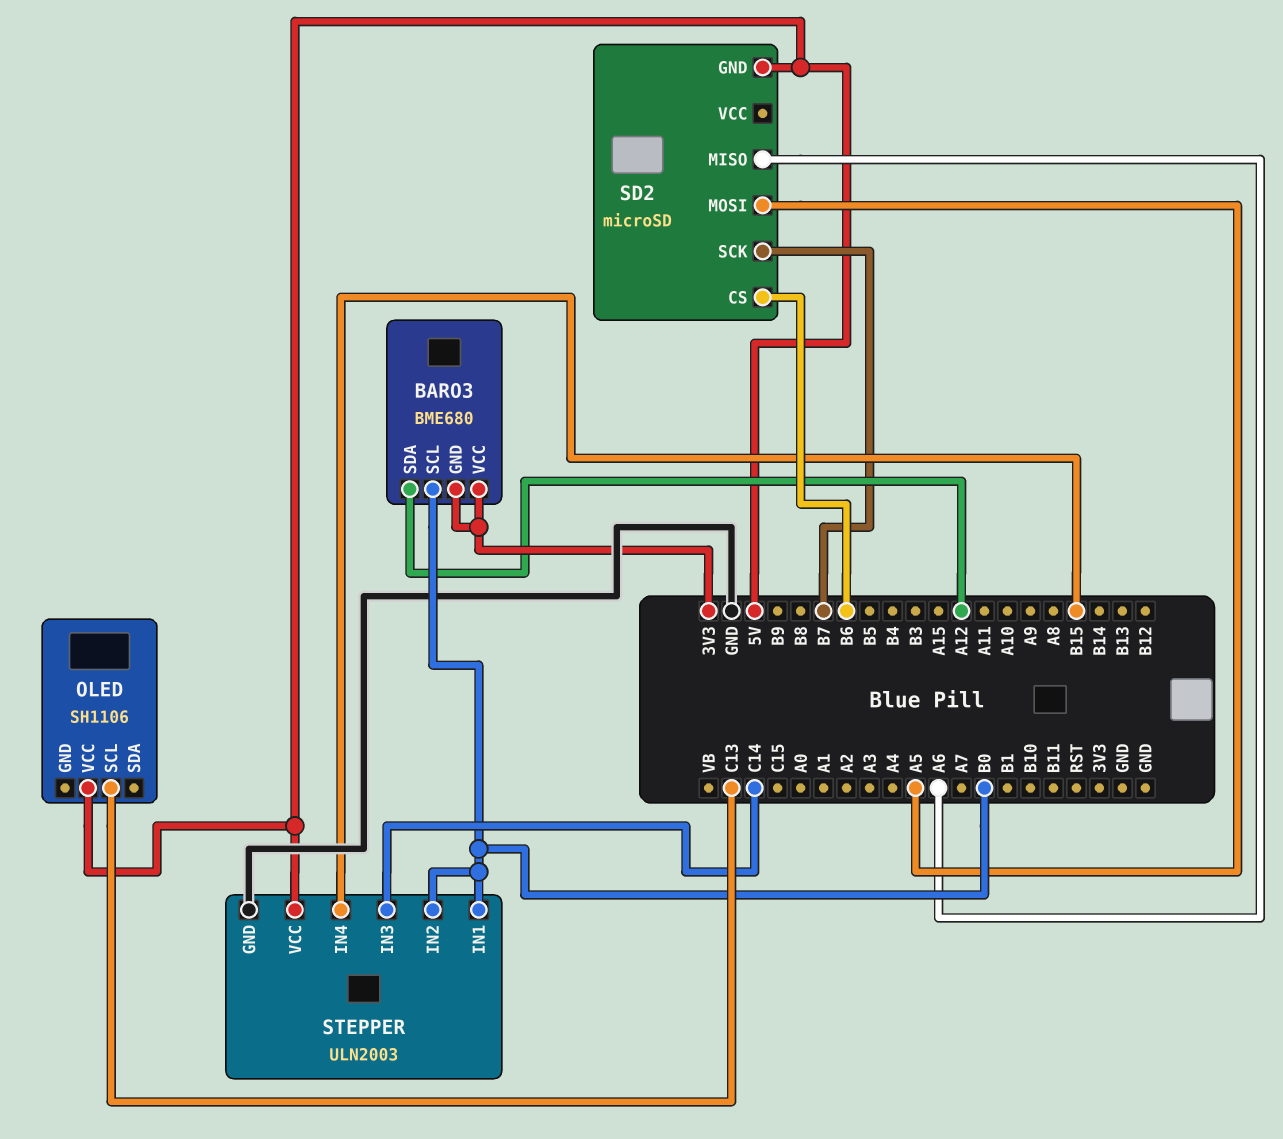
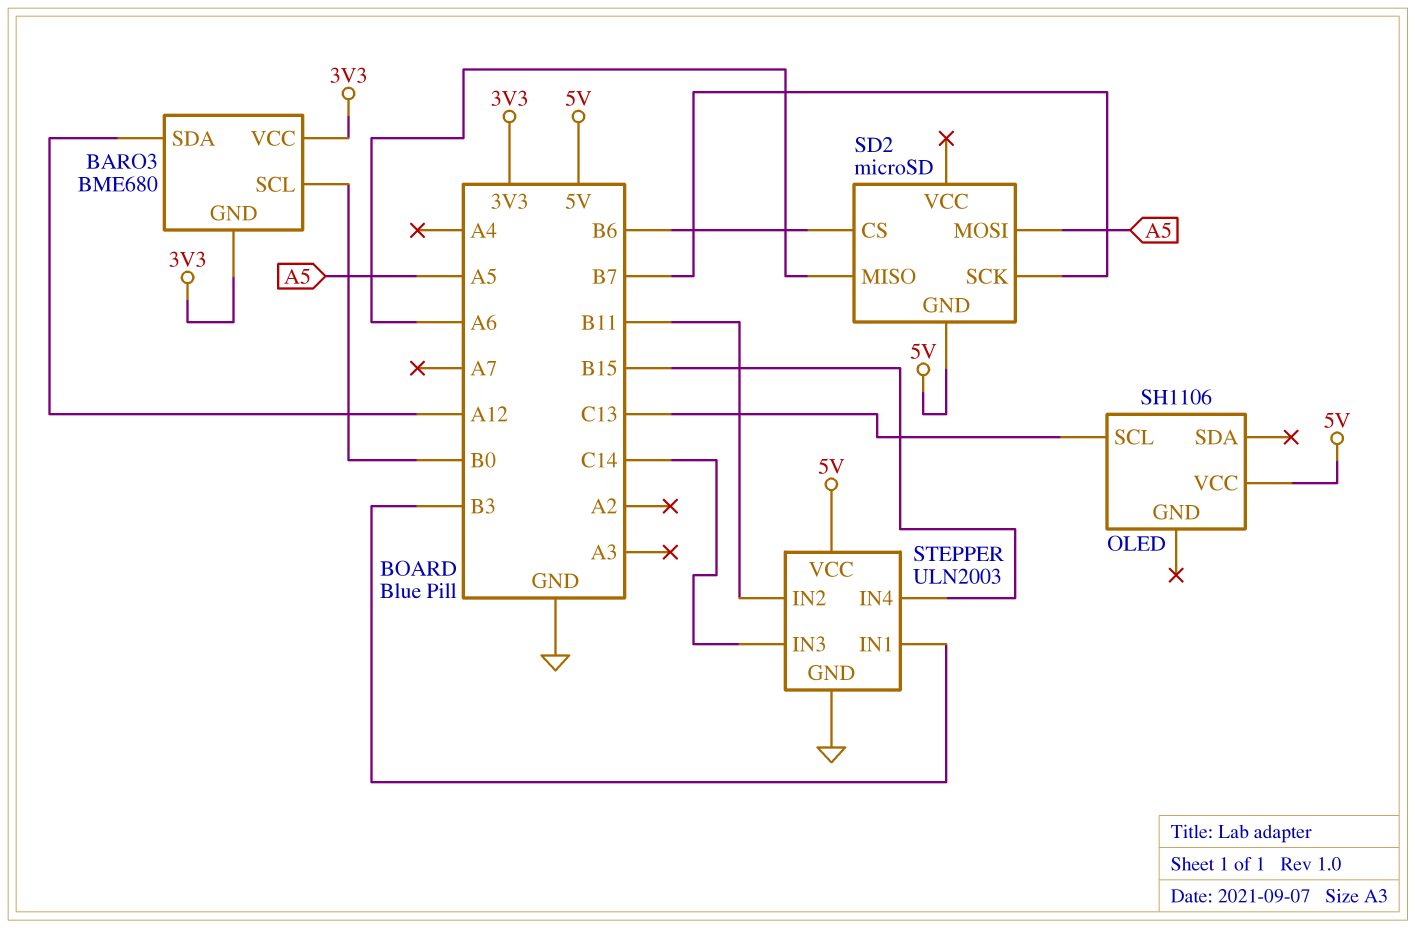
STEPPER pin IN1: B0 -> B3
STEPPER pin IN2: B0 -> B11

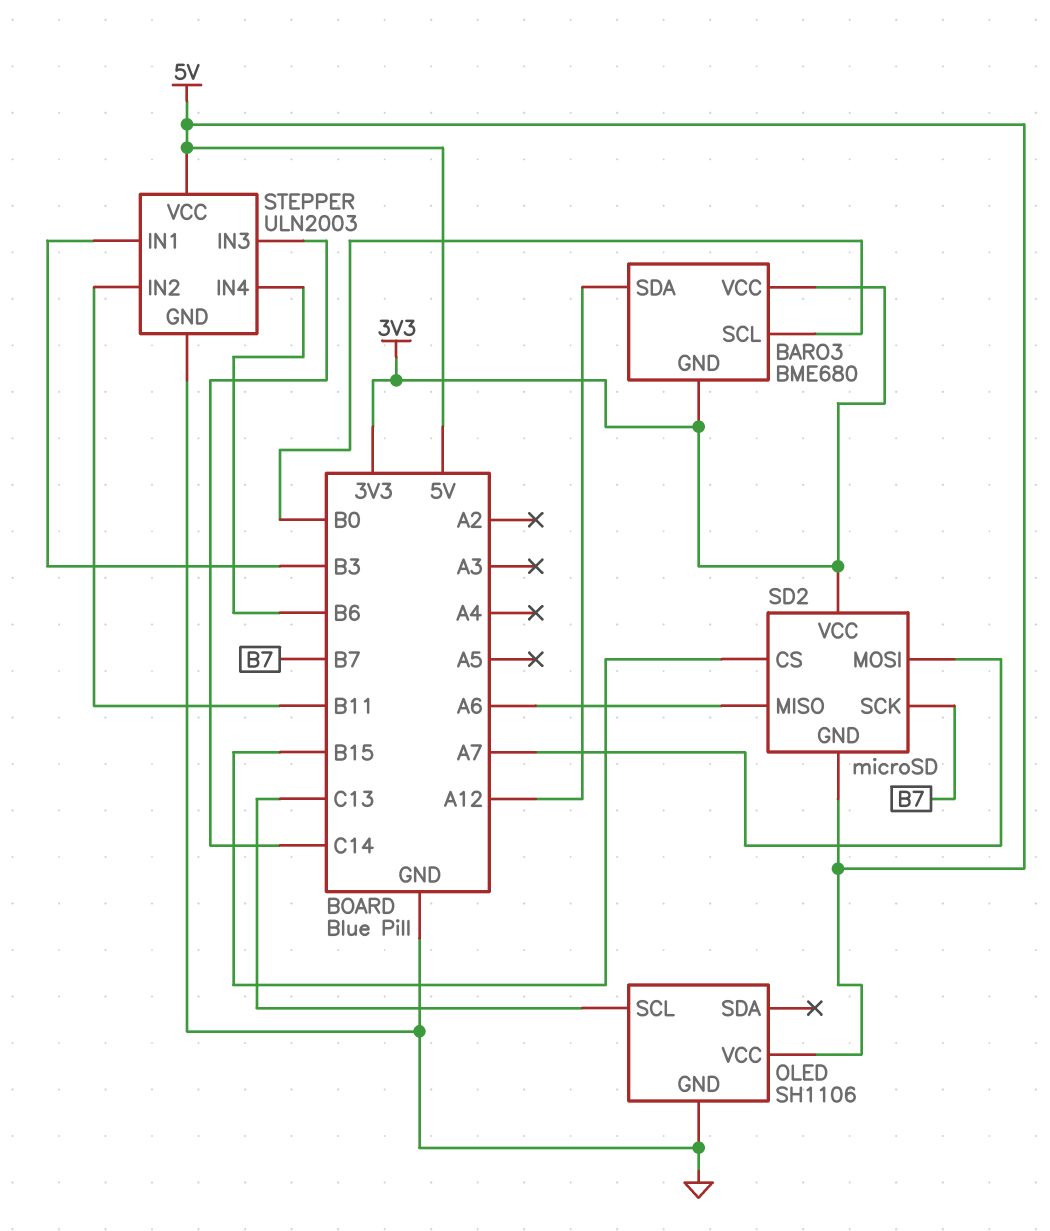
OLED pin GND: none -> GND
SD2 pin CS: B6 -> B15
SD2 pin MOSI: A5 -> A7
SD2 pin VCC: none -> 3V3
STEPPER pin IN4: B15 -> B6

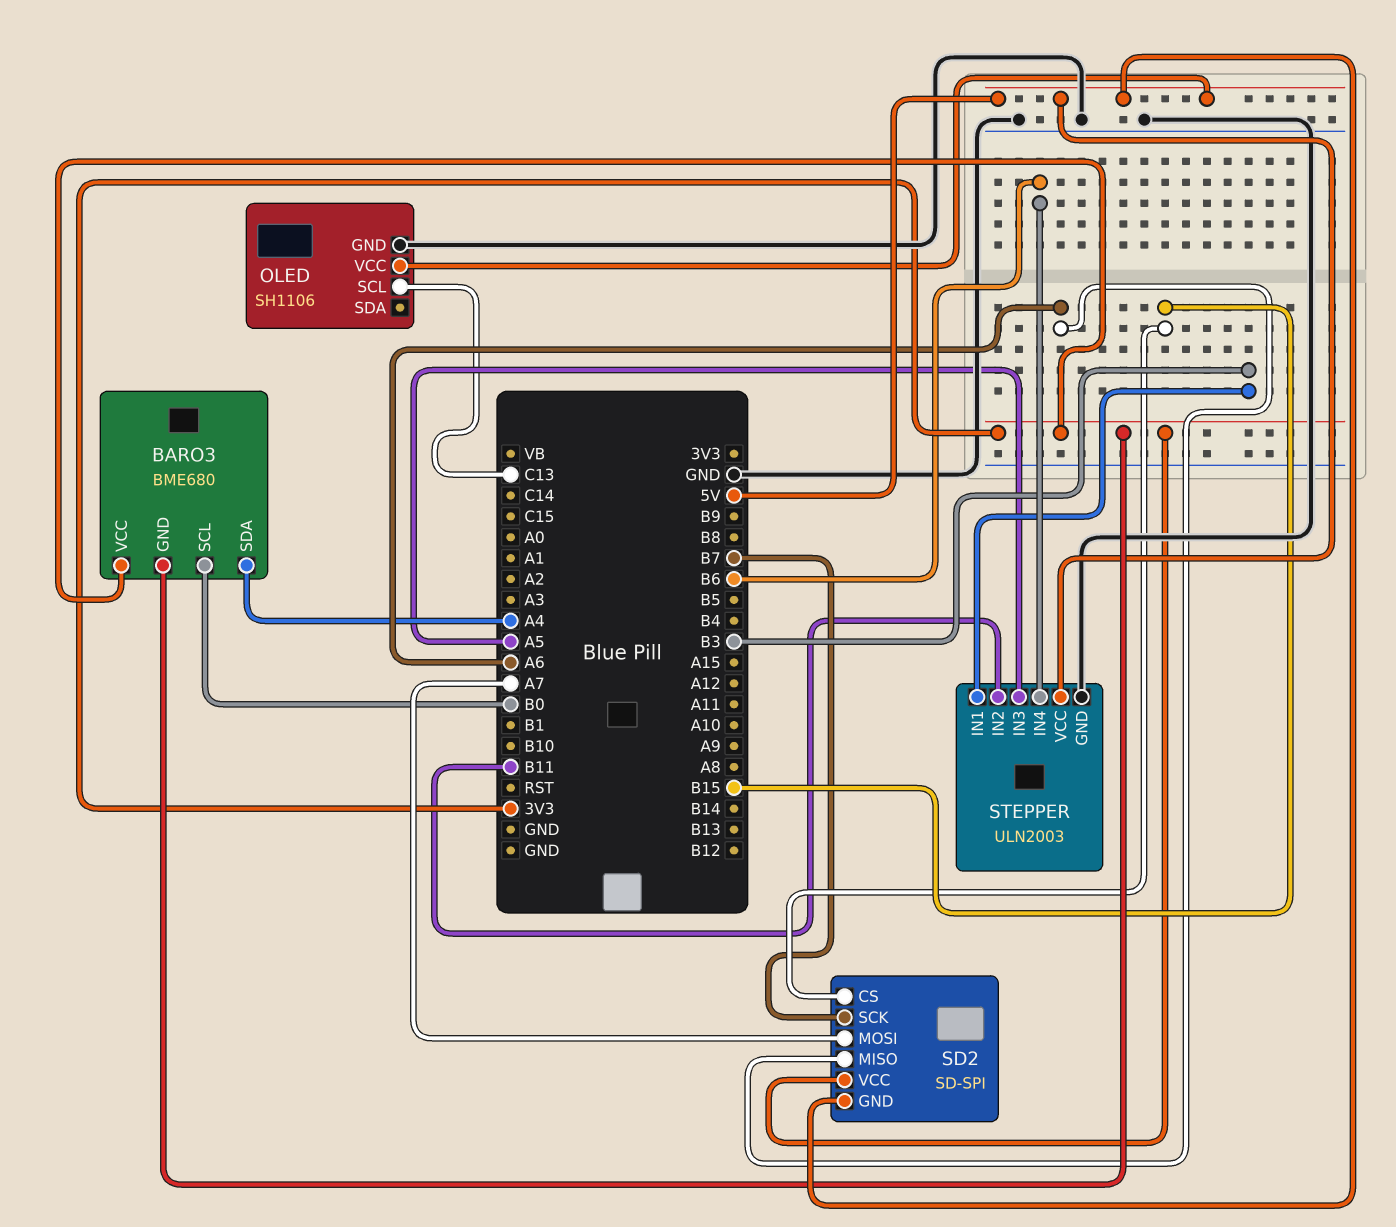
BARO3 pin SDA: A12 -> A4
SD2: microSD -> SD-SPI
STEPPER pin IN3: C14 -> A5

